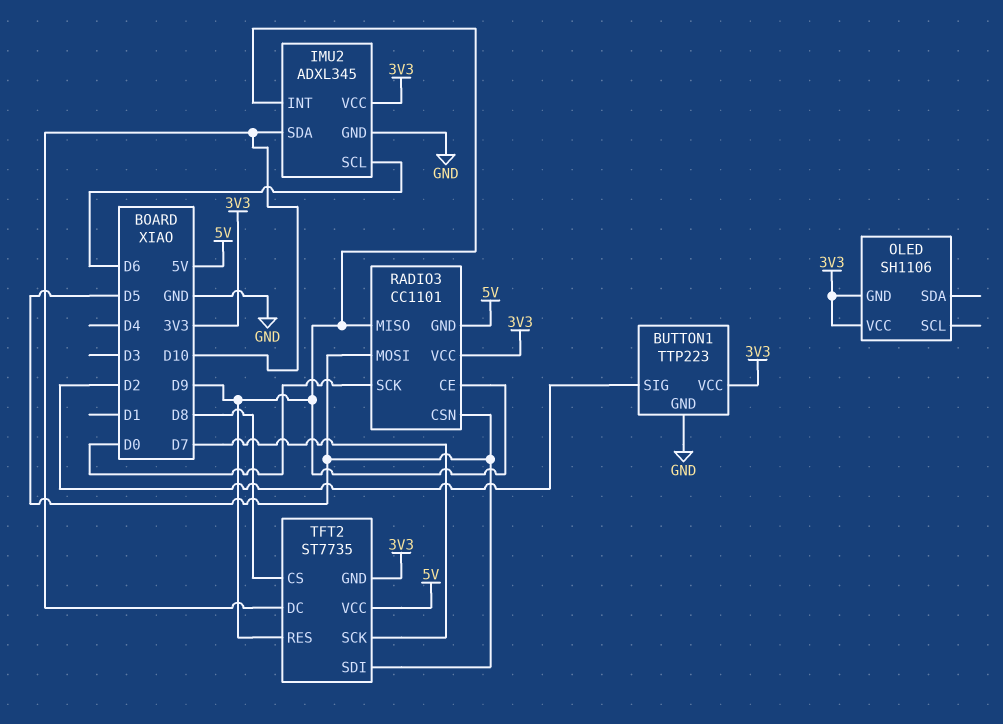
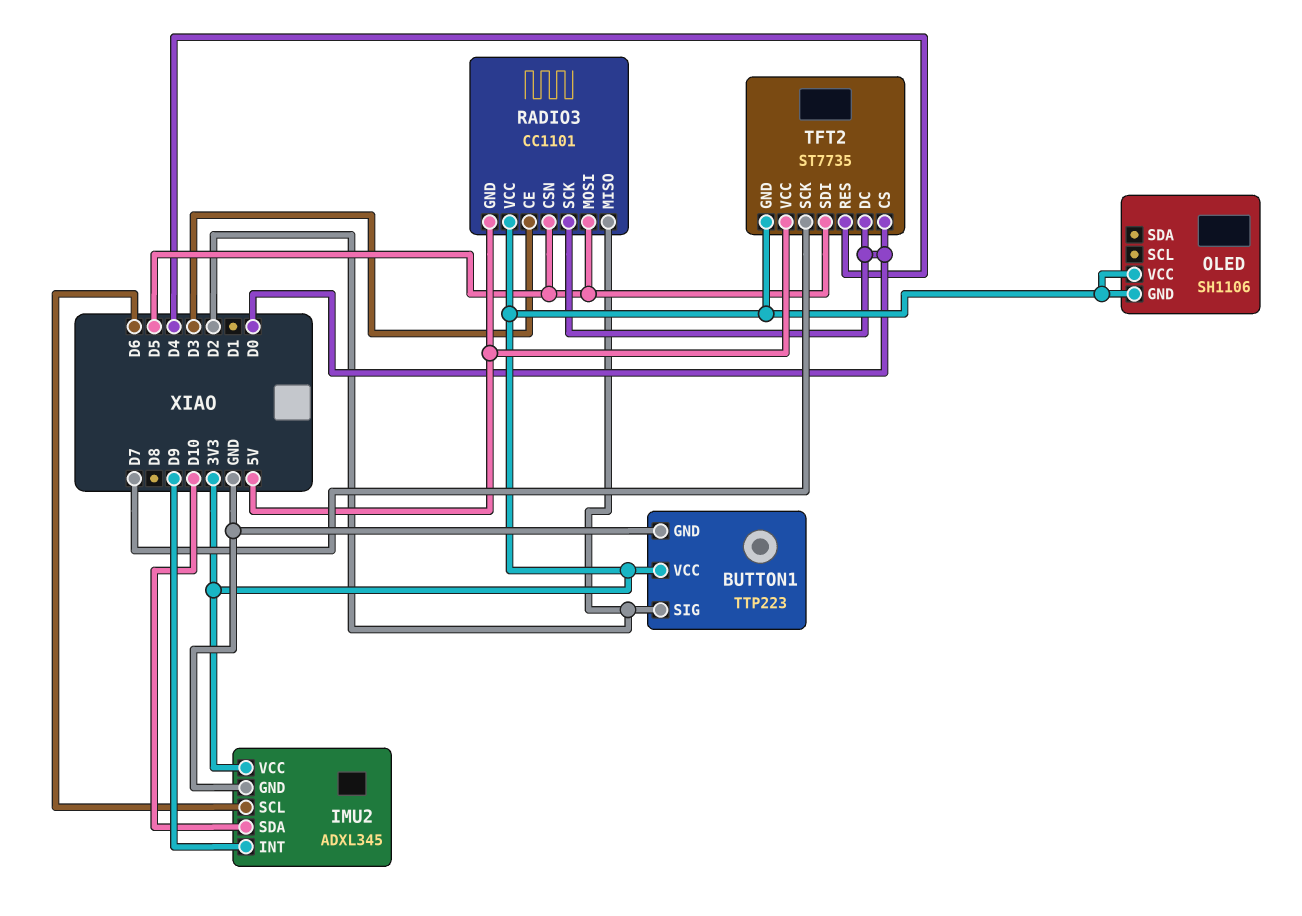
RADIO3 pin CE: D9 -> D3
RADIO3 pin MISO: D9 -> D2
TFT2 pin CS: D8 -> D0
TFT2 pin DC: D10 -> D0
TFT2 pin RES: D9 -> D4

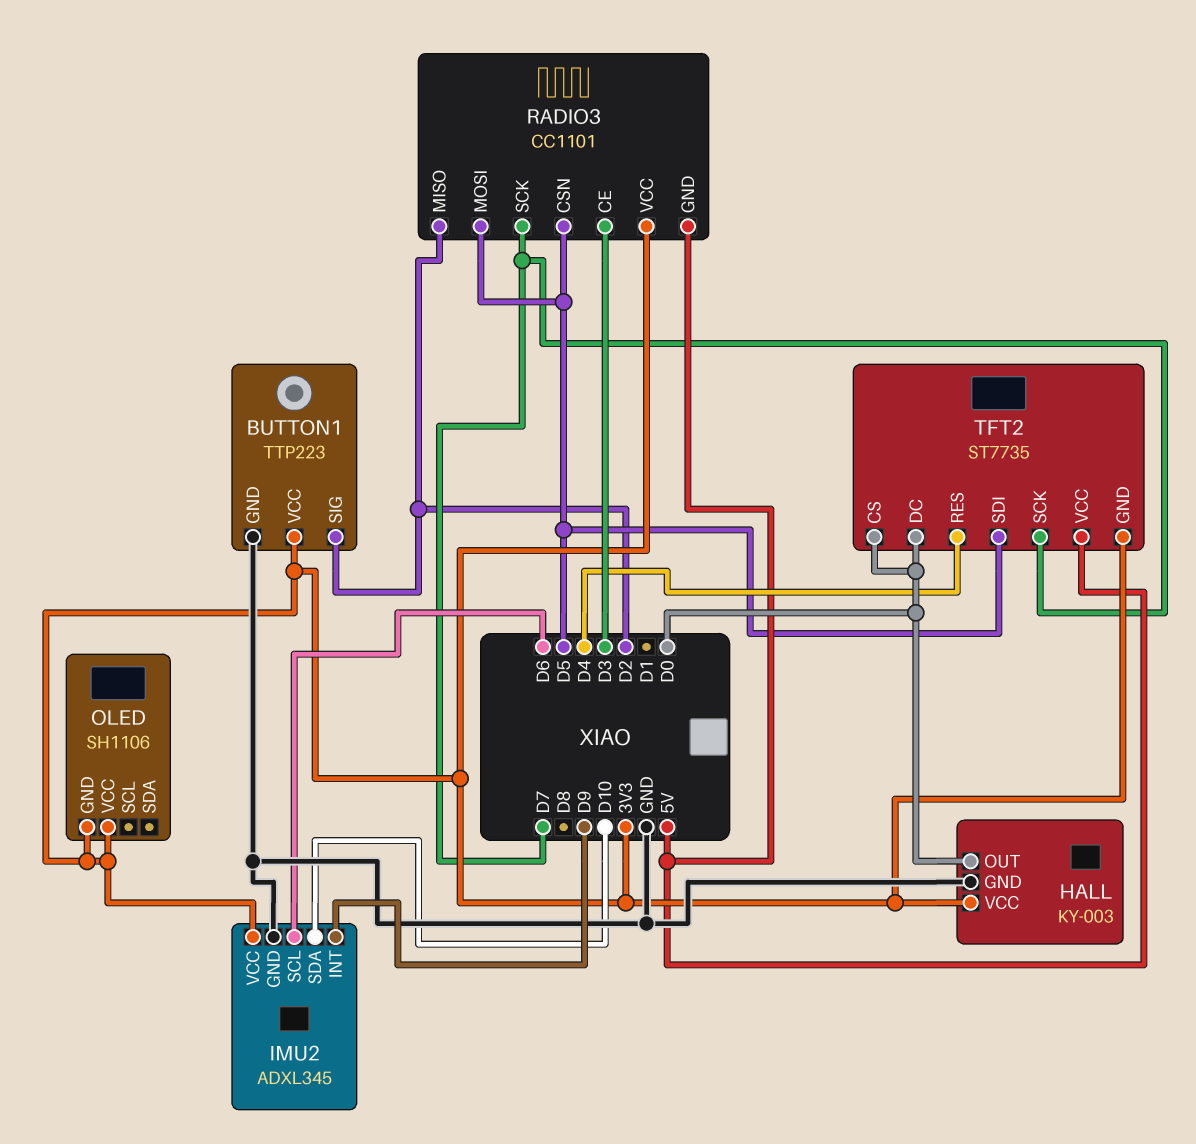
HALL: none -> KY-003
HALL pin GND: none -> GND
HALL pin OUT: none -> D0
HALL pin VCC: none -> 3V3
RADIO3 pin SCK: D0 -> D7

